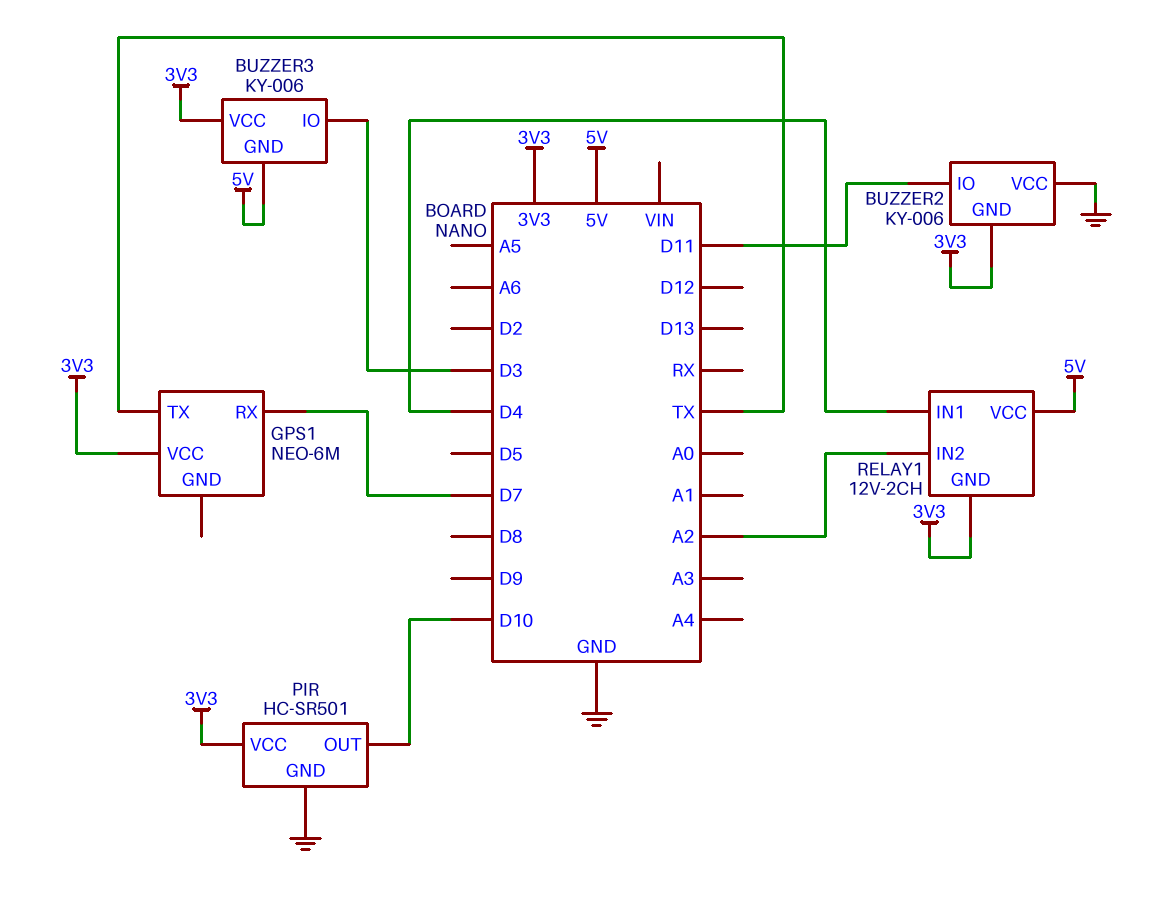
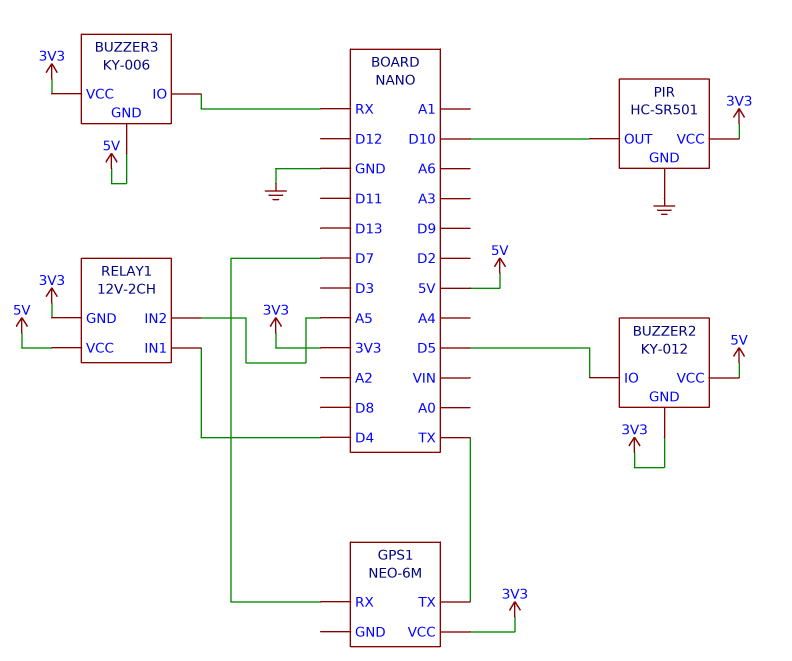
BUZZER2: KY-006 -> KY-012
BUZZER2 pin IO: D11 -> D5
BUZZER2 pin VCC: GND -> 5V
BUZZER3 pin IO: D3 -> RX
RELAY1 pin IN2: A2 -> A5

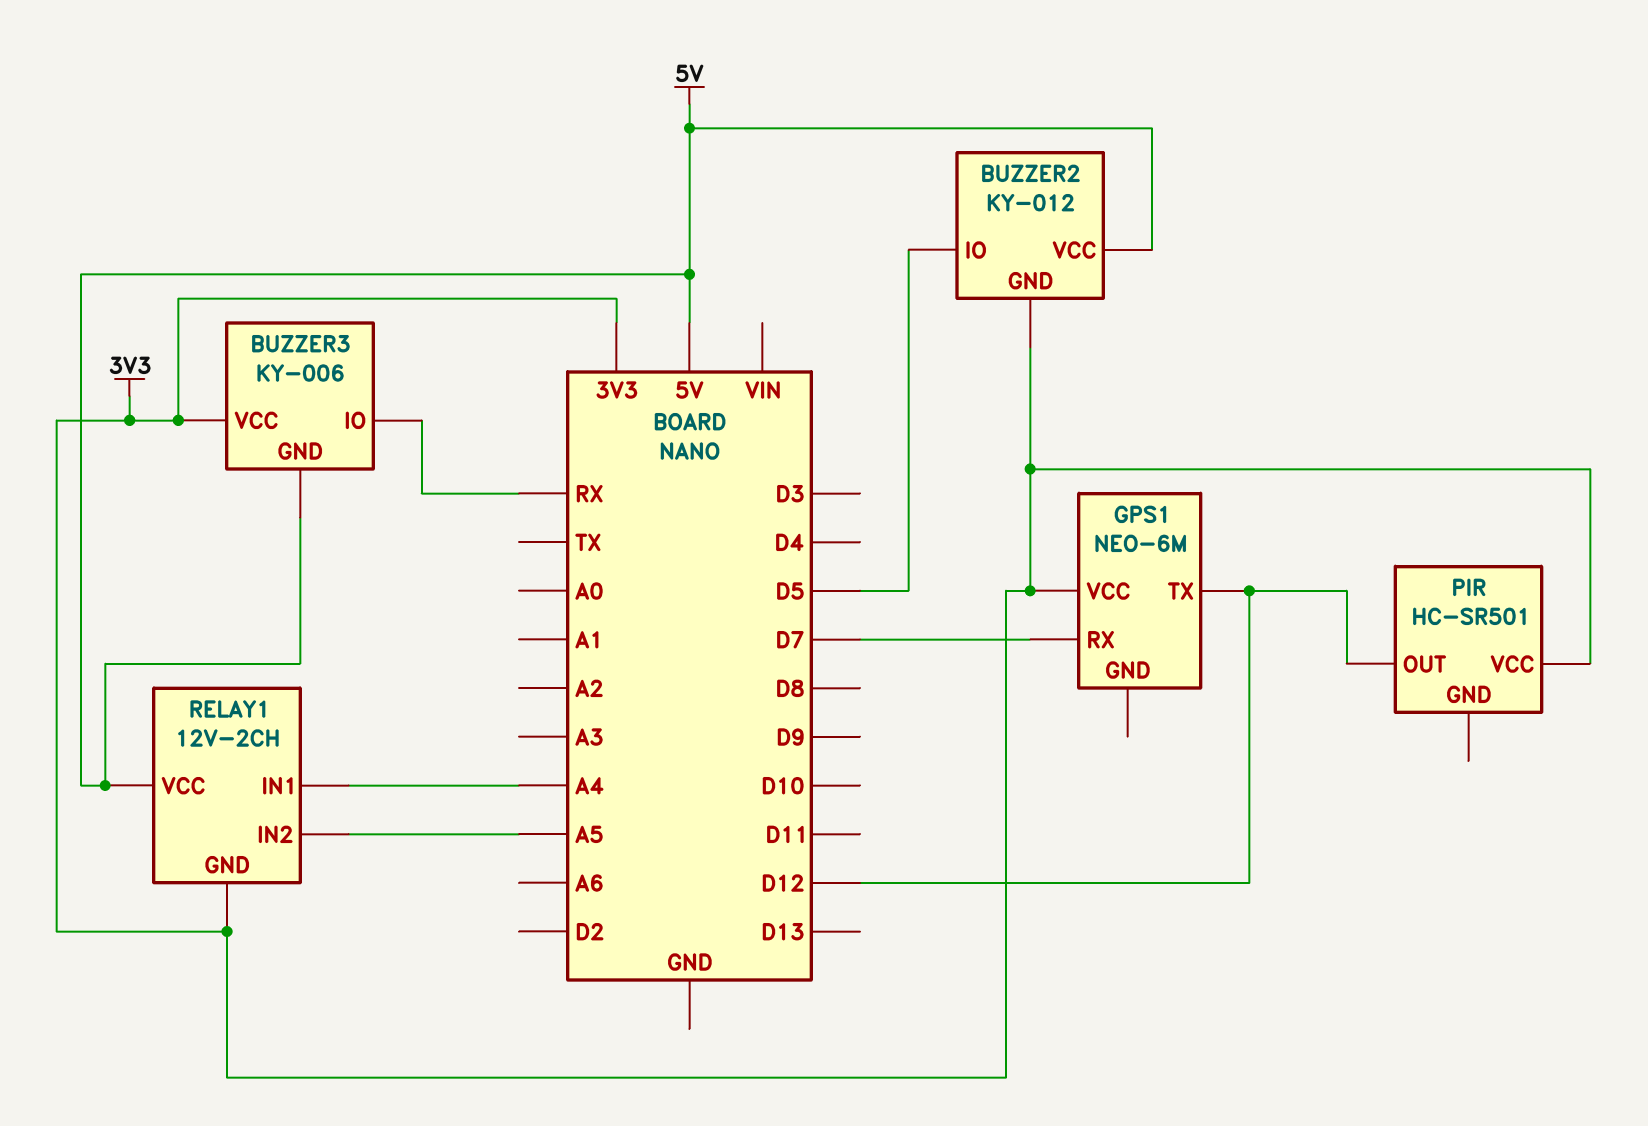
GPS1 pin TX: TX -> D12
PIR pin GND: GND -> none
PIR pin OUT: D10 -> D12
RELAY1 pin IN1: D4 -> A4

